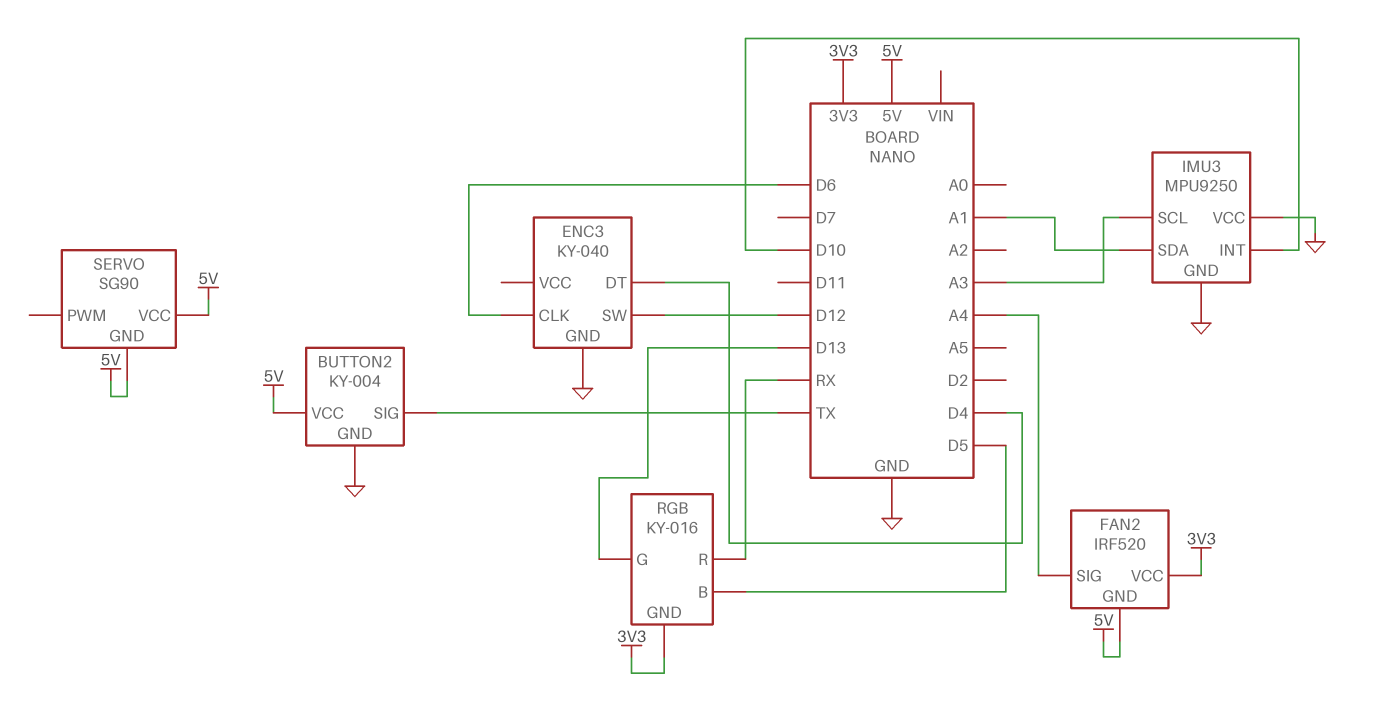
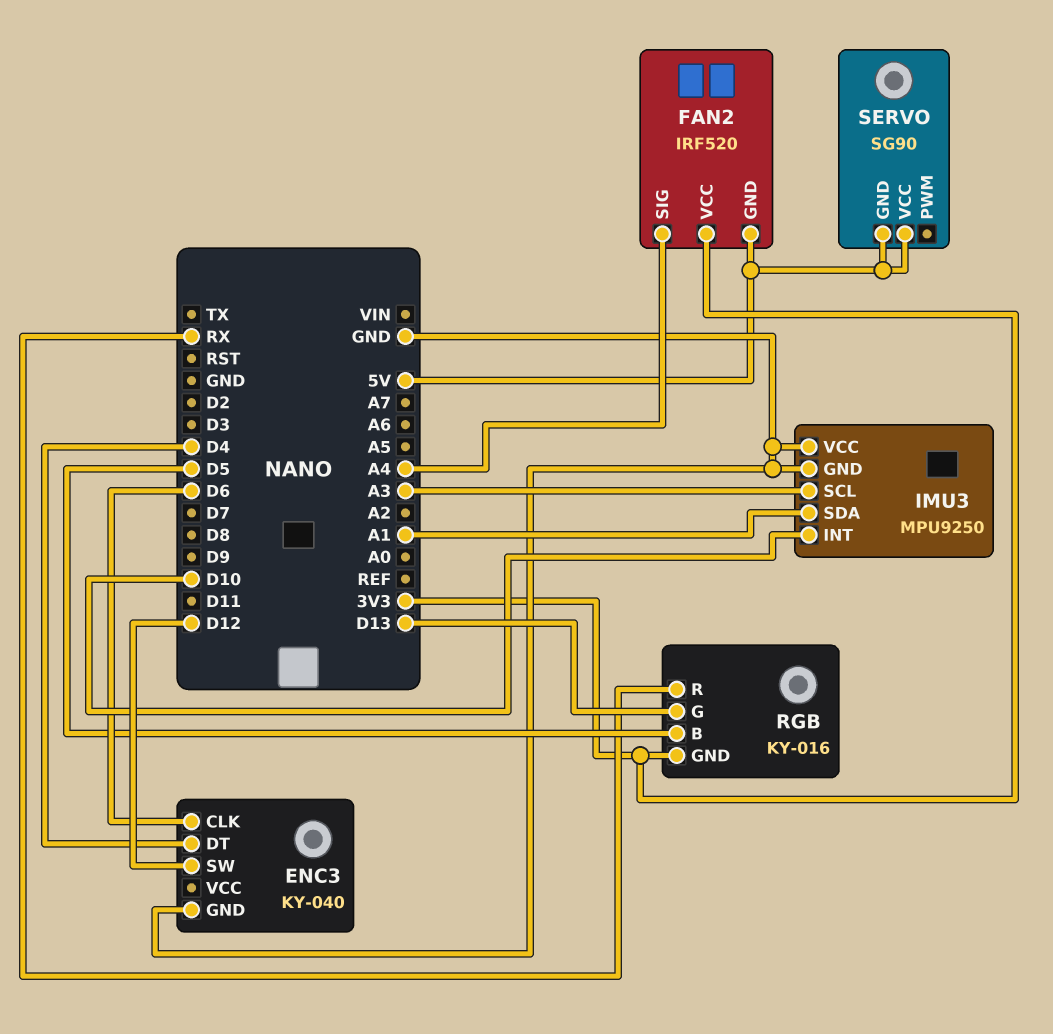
BUTTON2: KY-004 -> none
BUTTON2 pin GND: GND -> none
BUTTON2 pin SIG: TX -> none
BUTTON2 pin VCC: 5V -> none

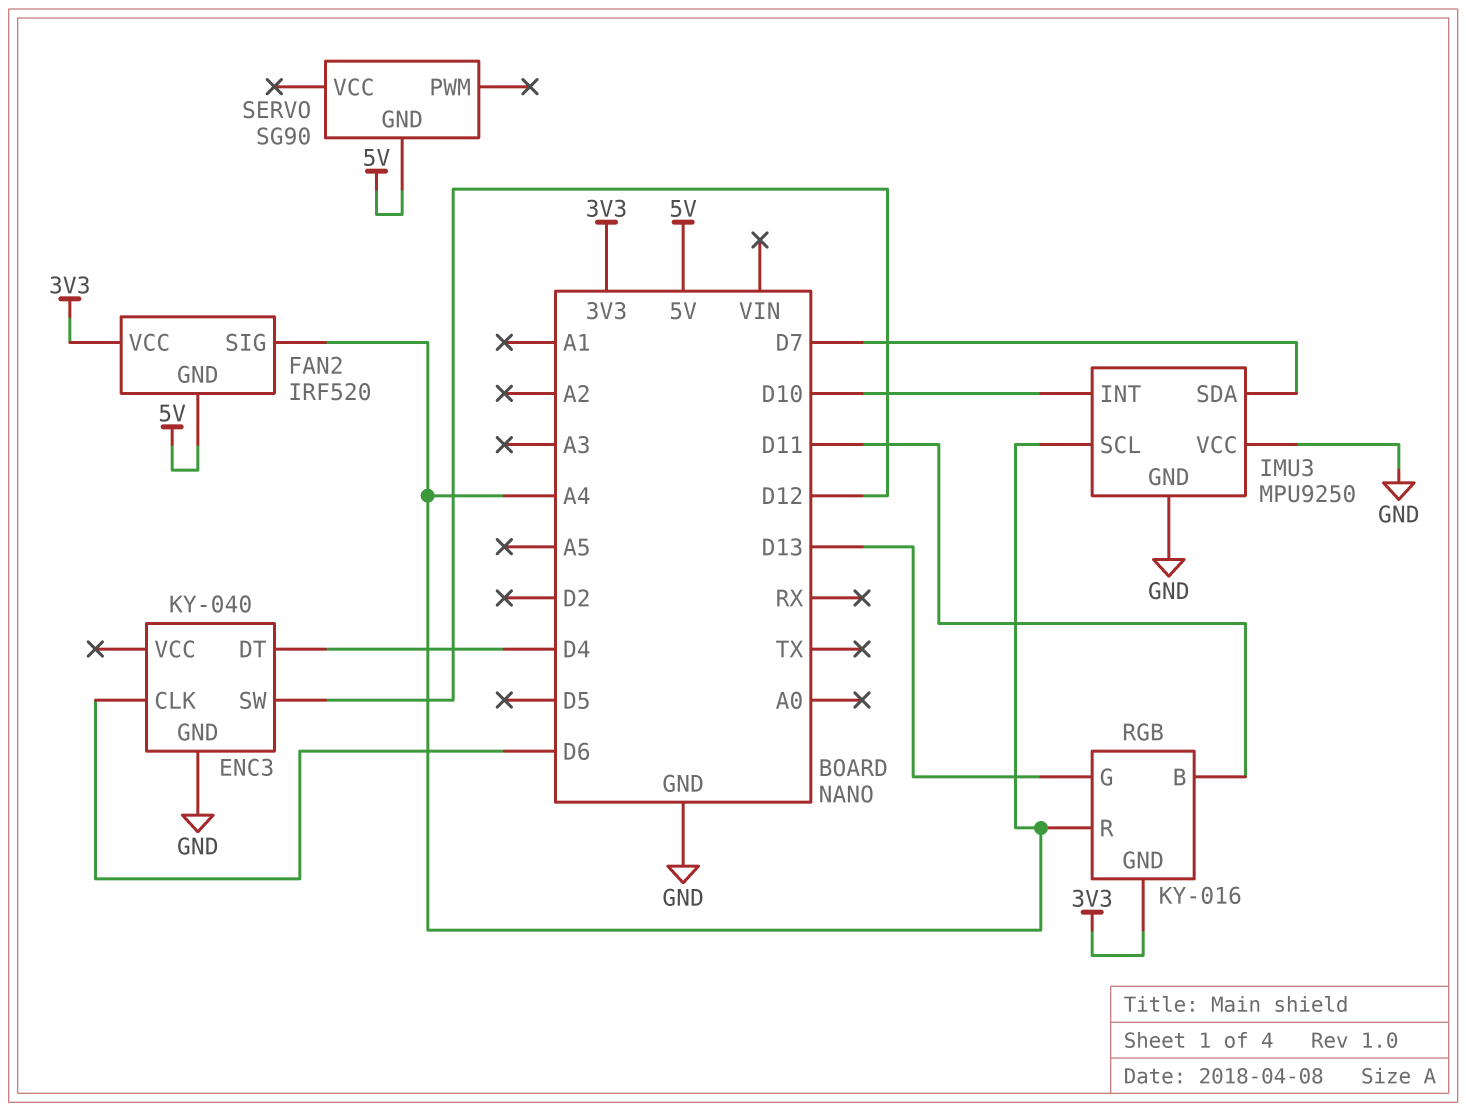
IMU3 pin SCL: A3 -> A4
IMU3 pin SDA: A1 -> D7
RGB pin B: D5 -> D11
RGB pin R: RX -> A4
SERVO pin VCC: 5V -> none

